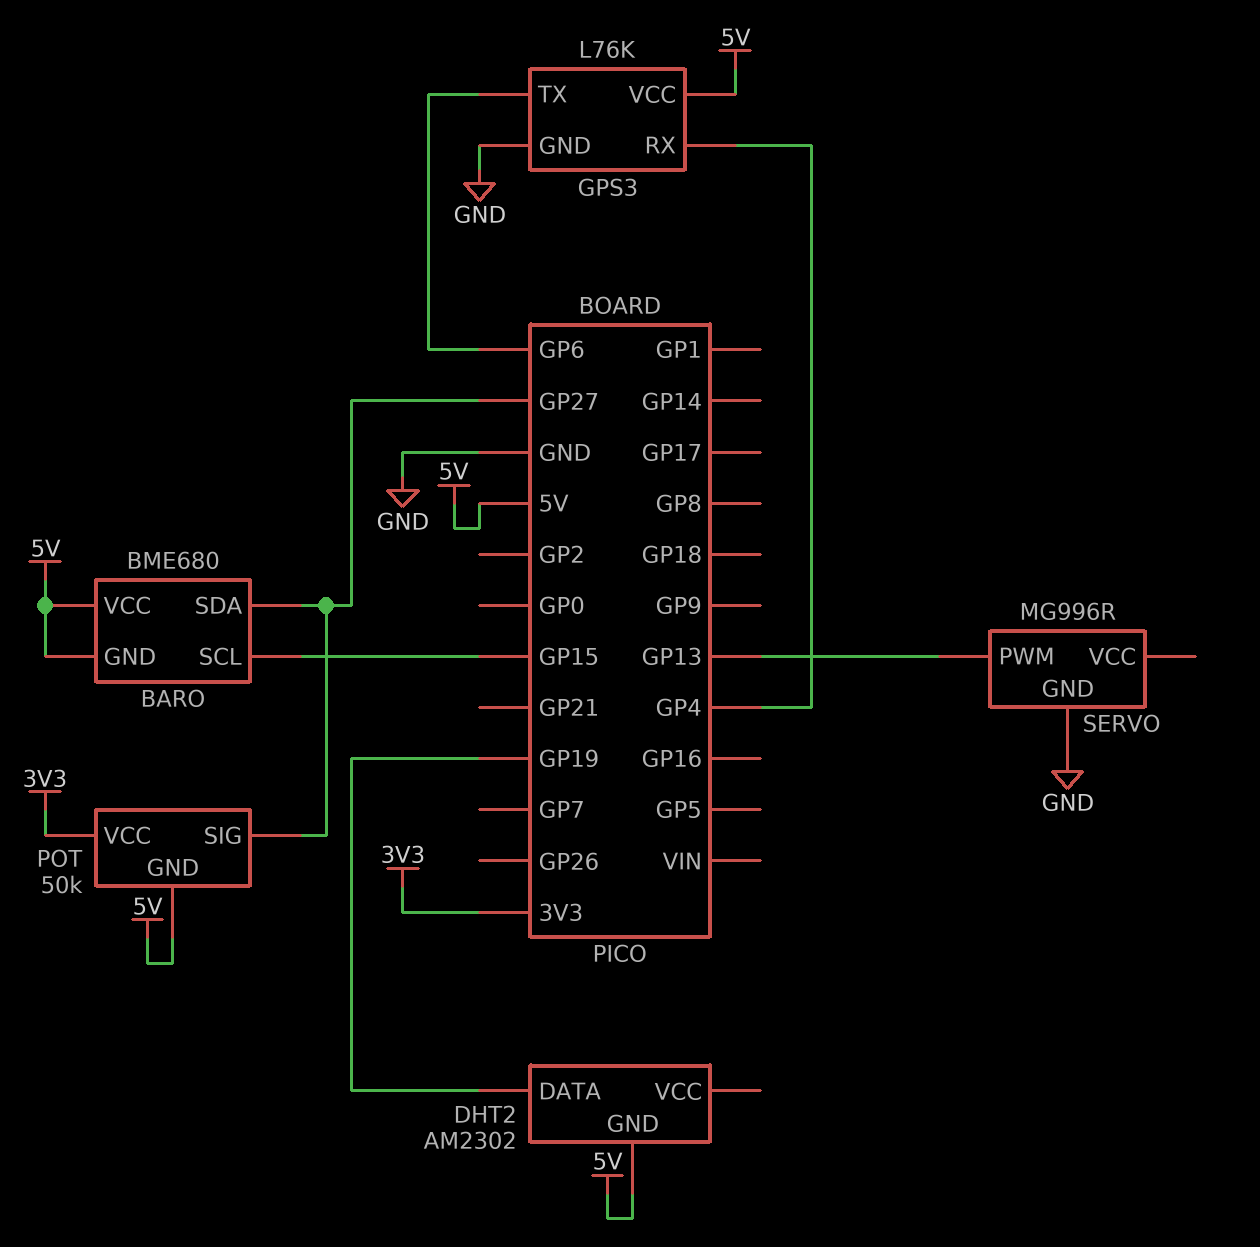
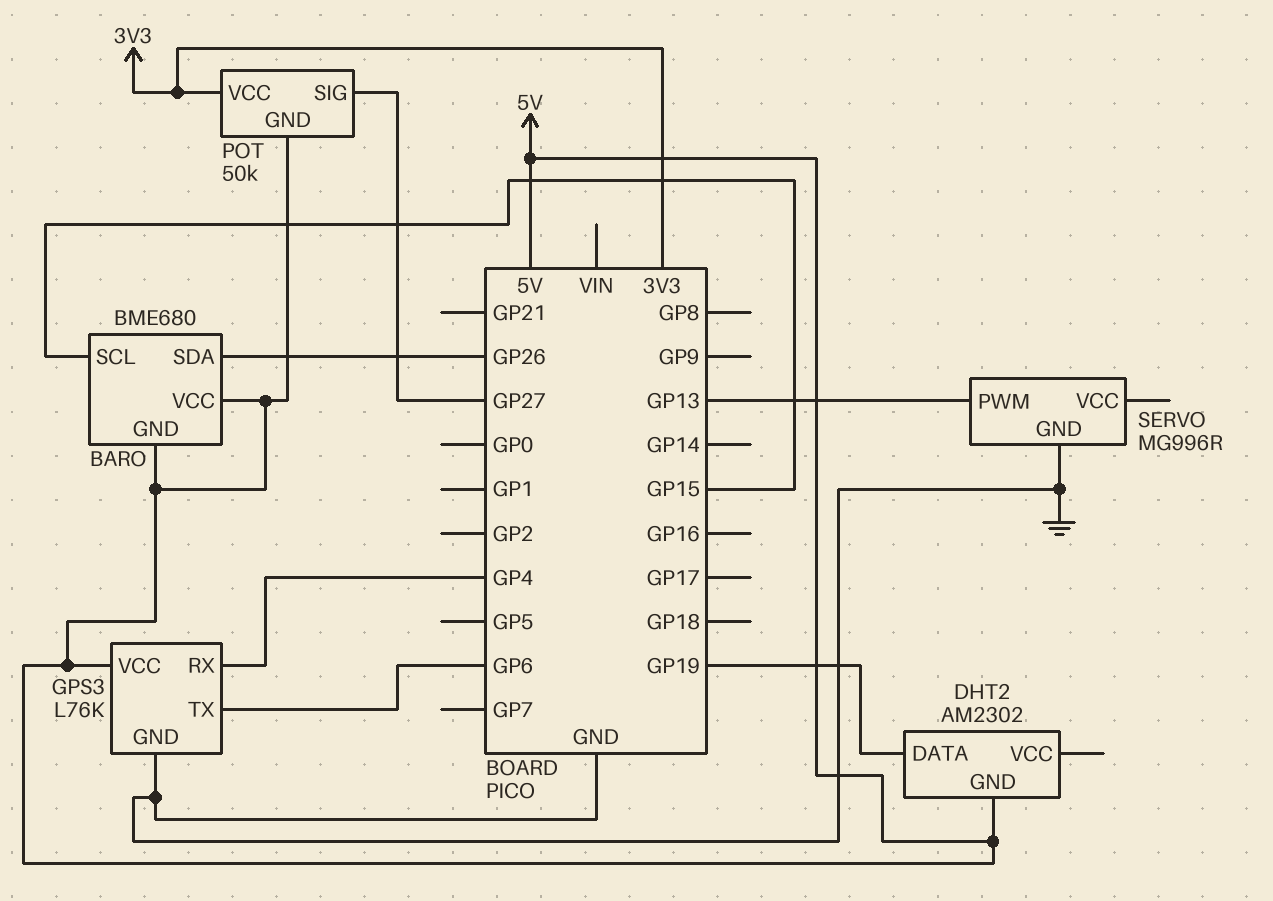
BARO pin SDA: GP27 -> GP26

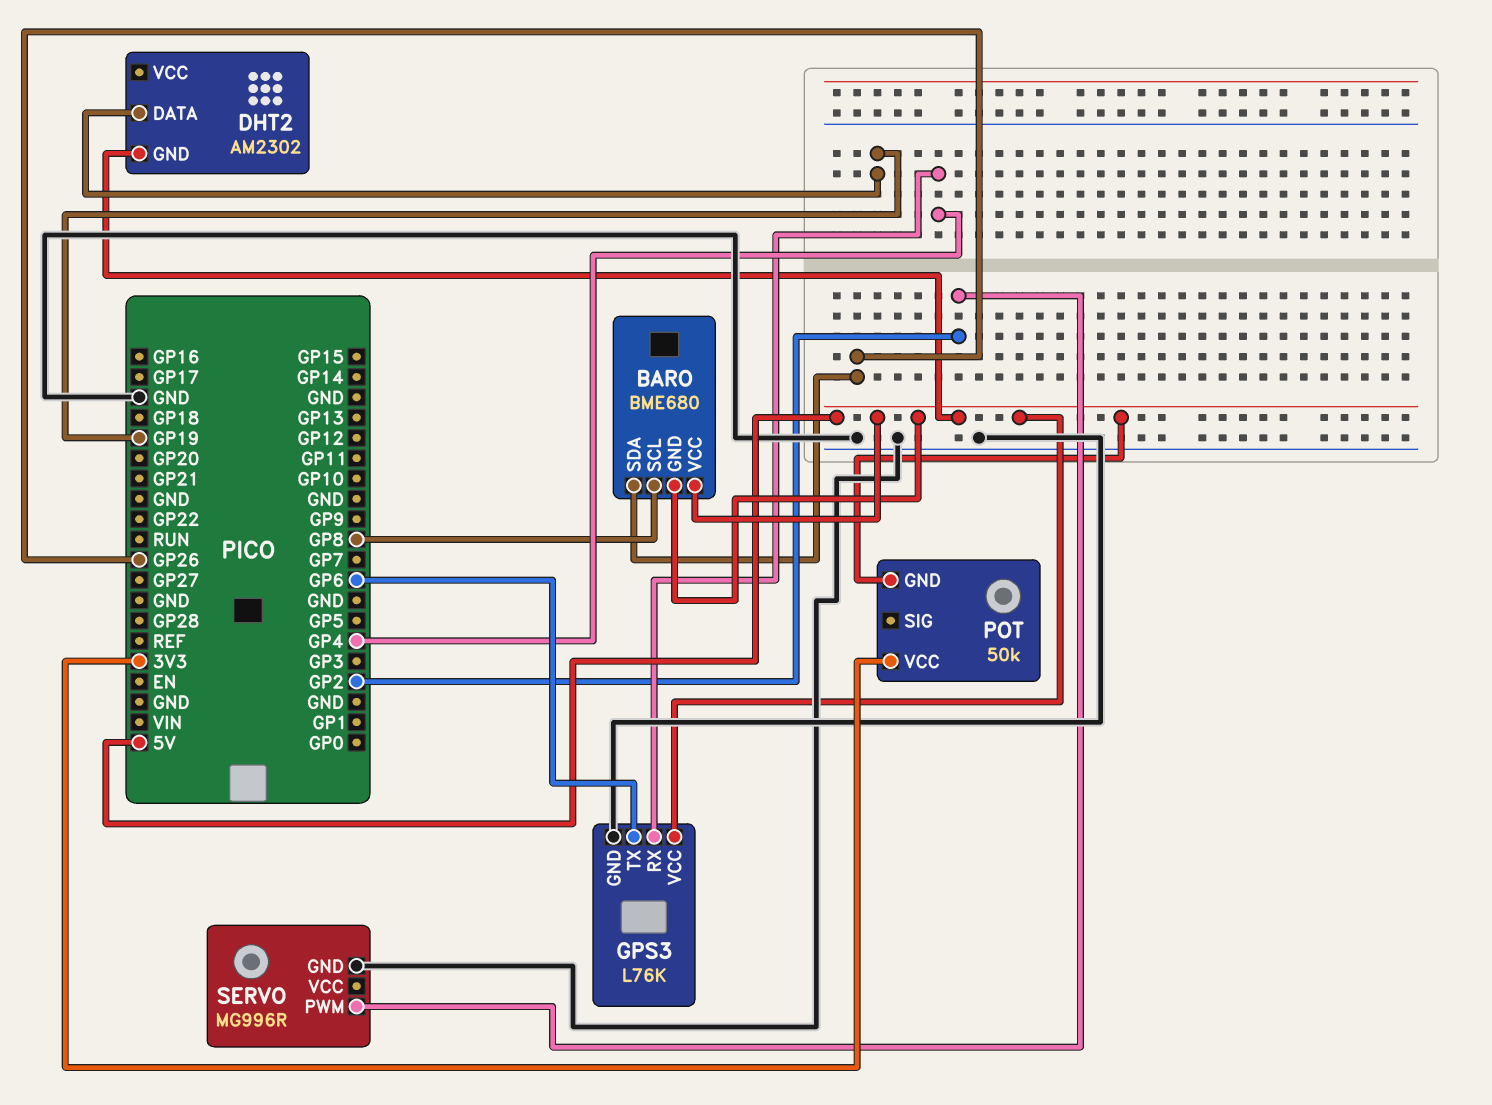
BARO pin SCL: GP15 -> GP8
POT pin SIG: GP27 -> none
SERVO pin PWM: GP13 -> GP2

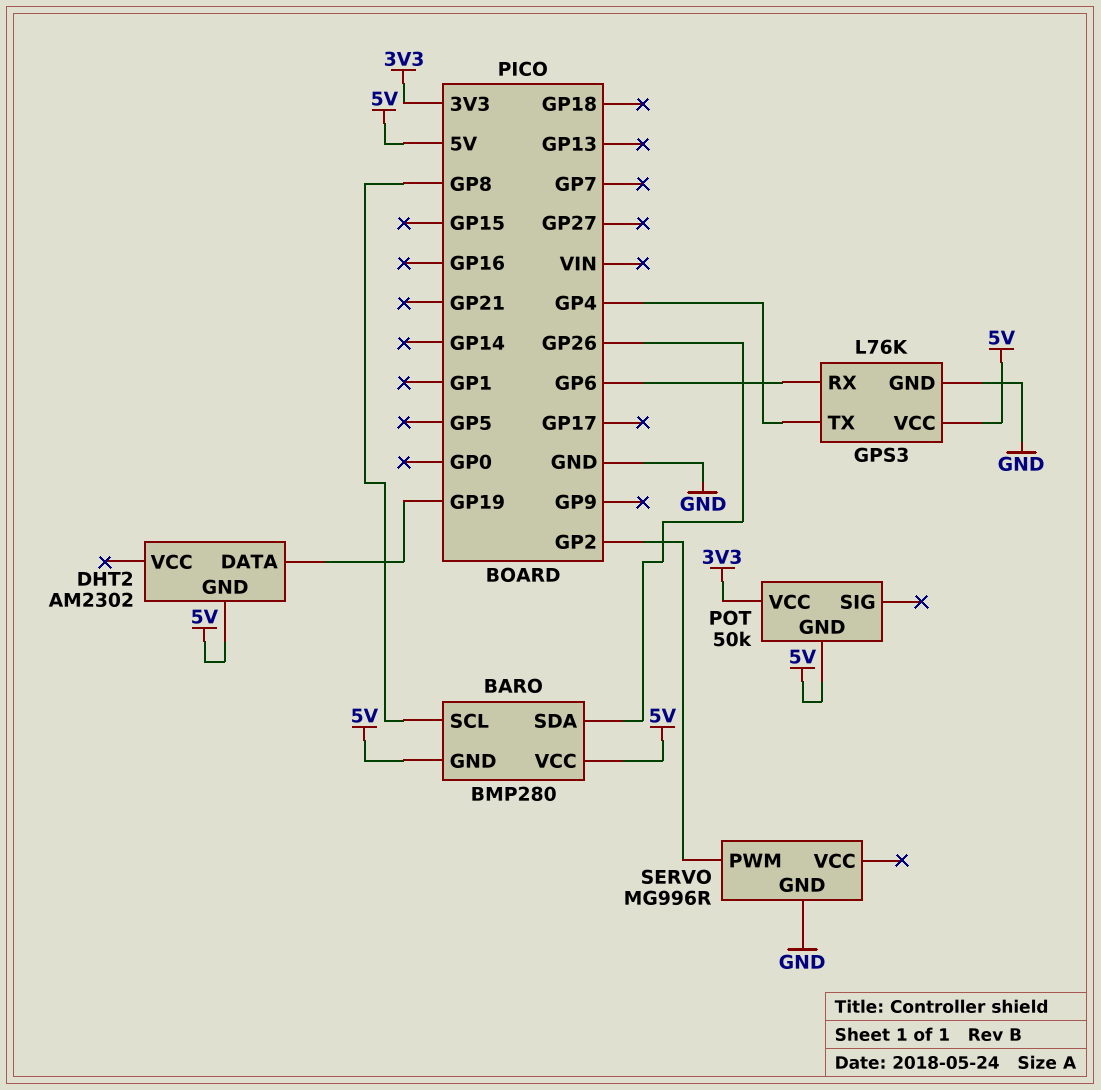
BARO: BME680 -> BMP280
GPS3 pin RX: GP4 -> GP6
GPS3 pin TX: GP6 -> GP4

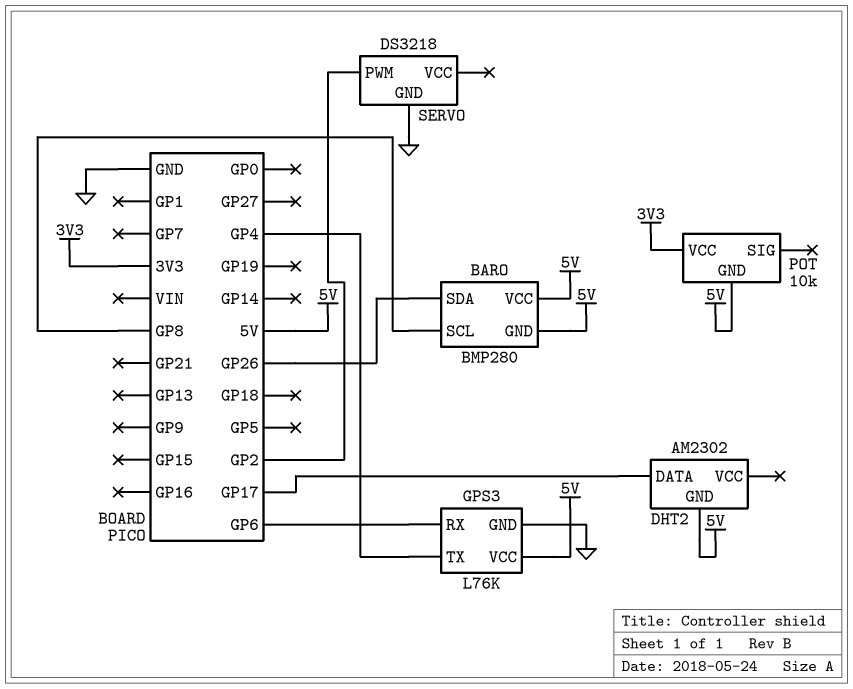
DHT2 pin DATA: GP19 -> GP17
POT: 50k -> 10k
SERVO: MG996R -> DS3218

